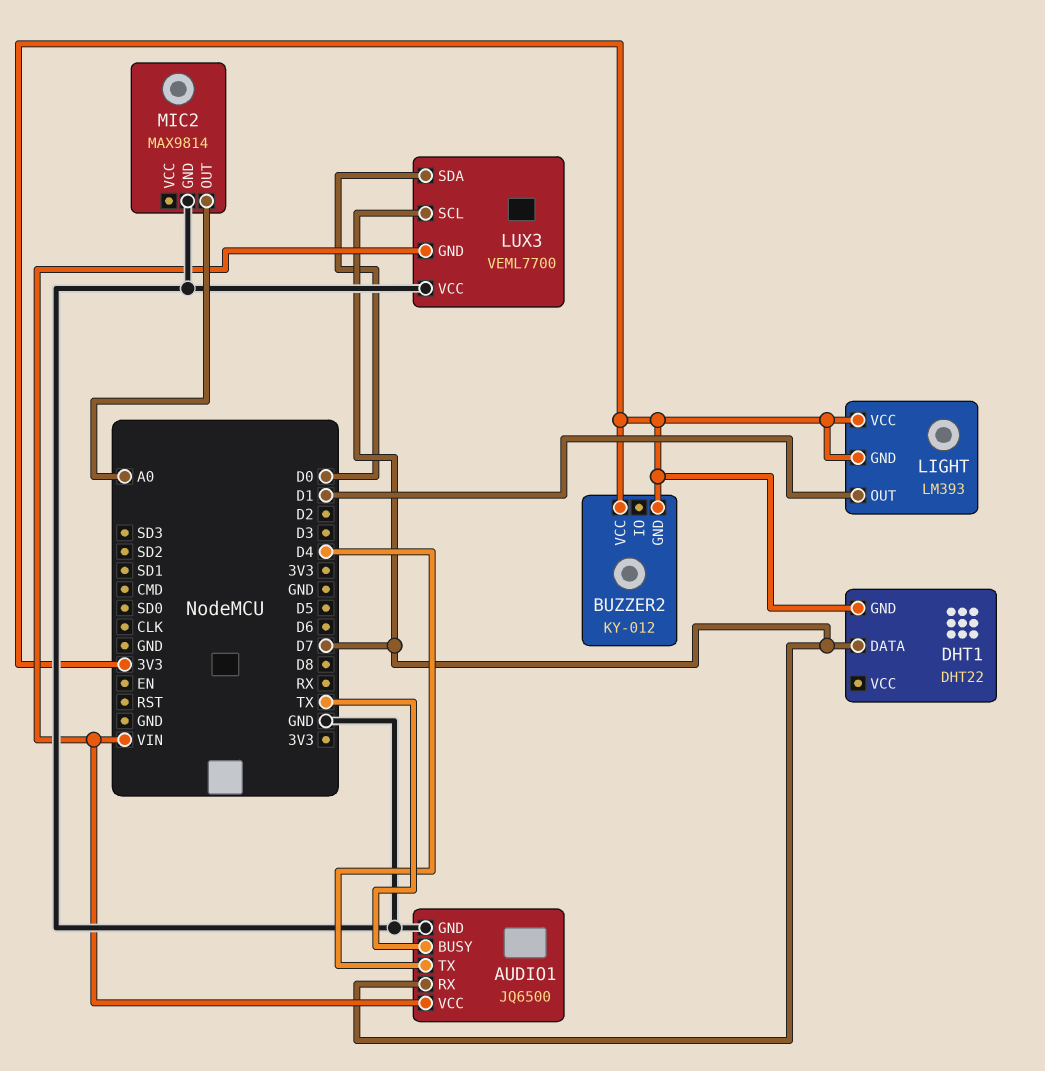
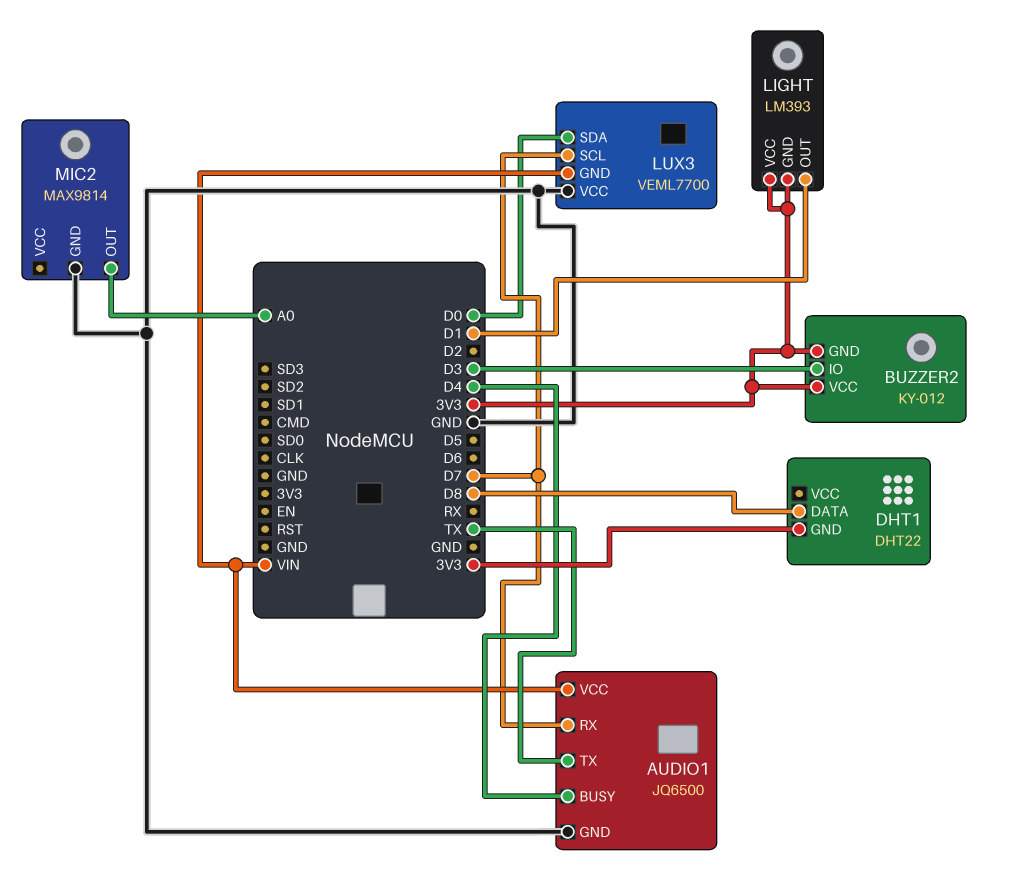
AUDIO1 pin BUSY: TX -> D4
AUDIO1 pin TX: D4 -> TX
BUZZER2 pin IO: none -> D3
DHT1 pin DATA: D7 -> D8

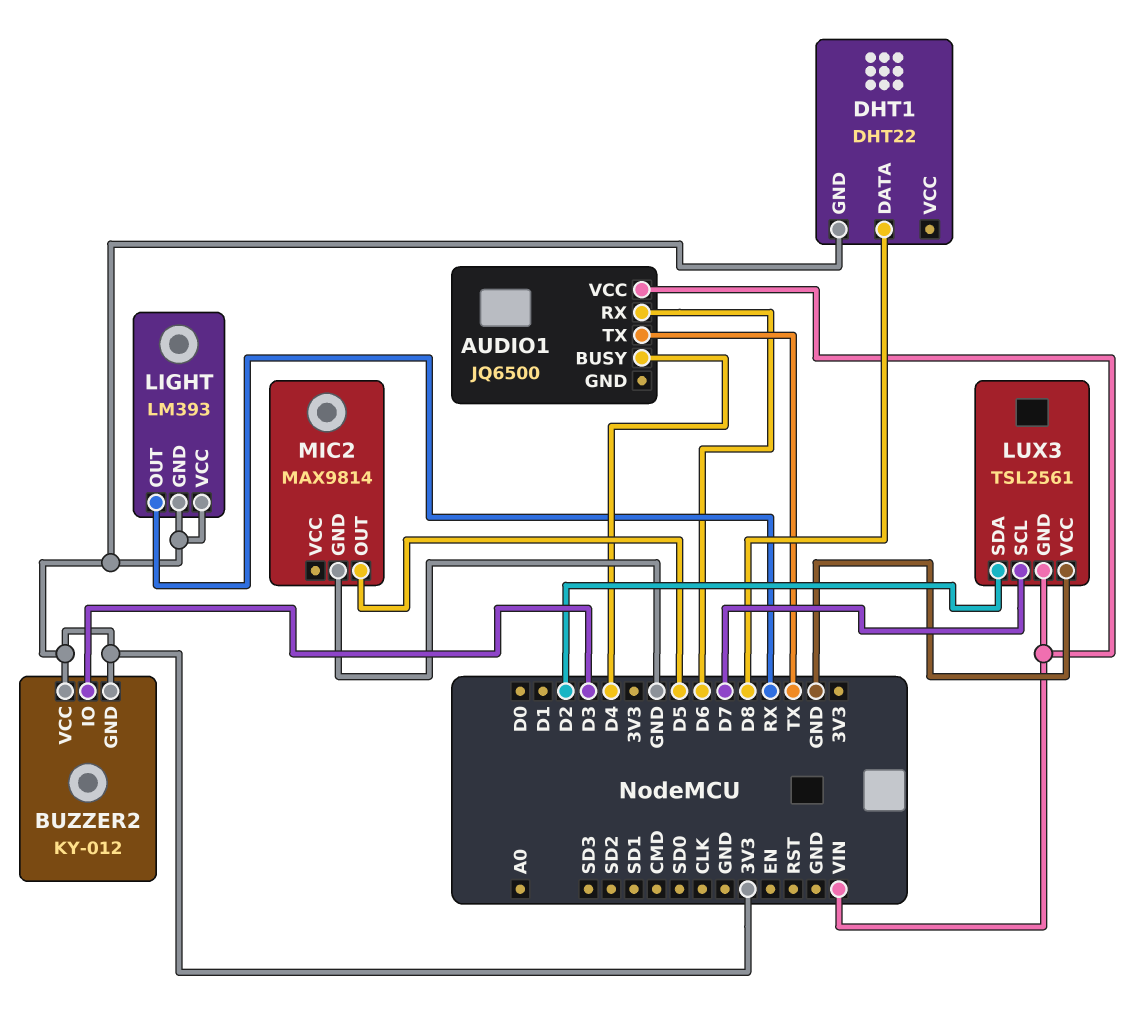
AUDIO1 pin GND: GND -> none
AUDIO1 pin RX: D7 -> D6
LIGHT pin OUT: D1 -> RX
LUX3: VEML7700 -> TSL2561
LUX3 pin SDA: D0 -> D2
MIC2 pin OUT: A0 -> D5

